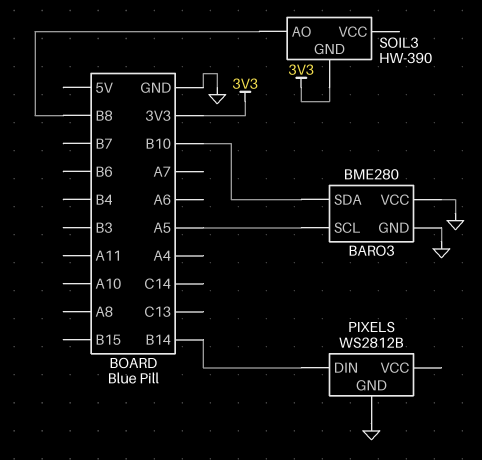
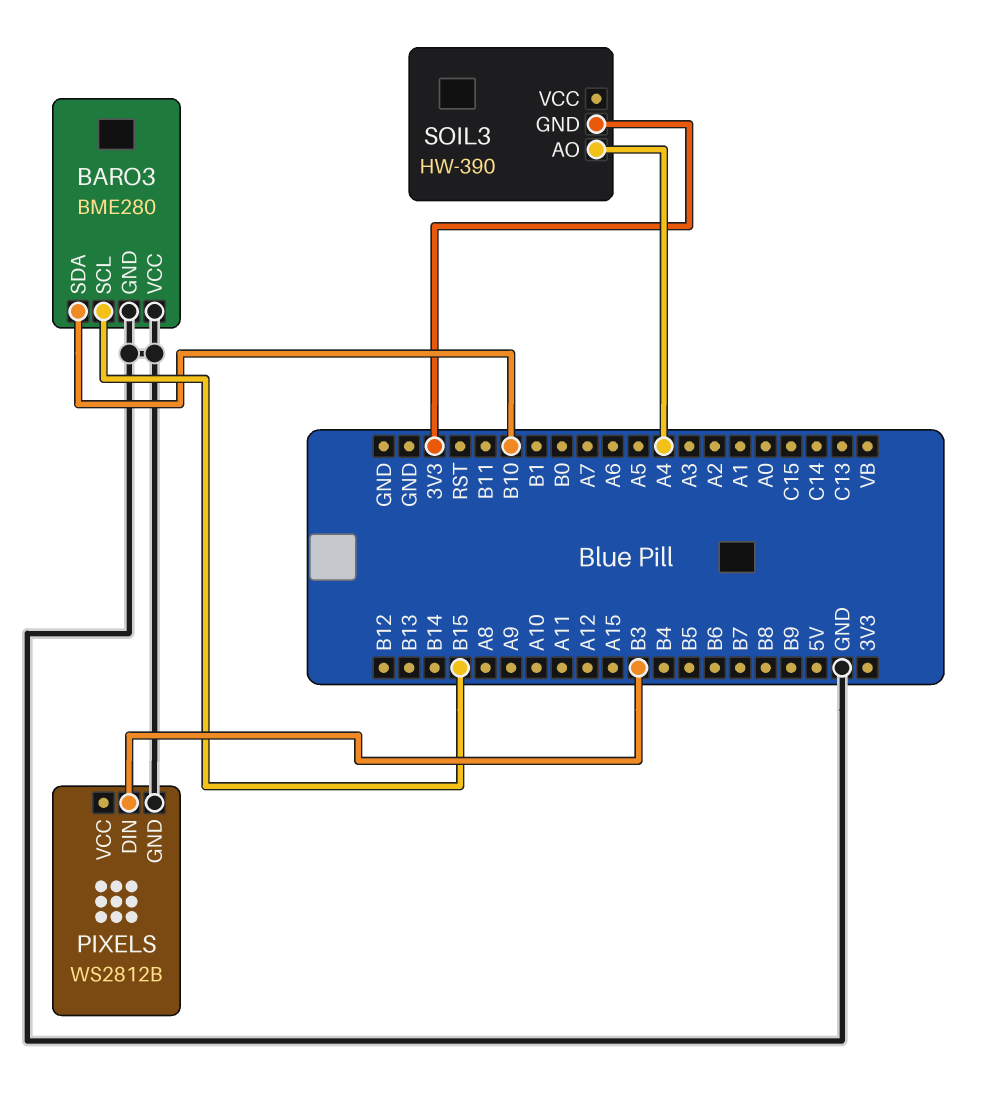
BARO3 pin SCL: A5 -> B15
PIXELS pin DIN: B14 -> B3
SOIL3 pin AO: B8 -> A4

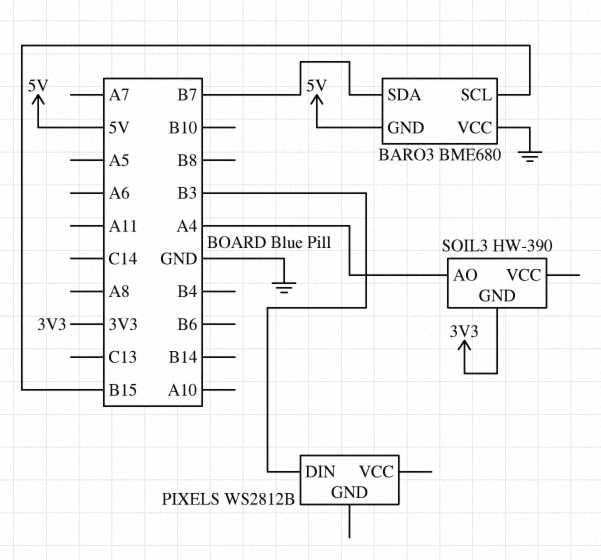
BARO3: BME280 -> BME680
BARO3 pin GND: GND -> 5V
BARO3 pin SDA: B10 -> B7
PIXELS pin GND: GND -> none

